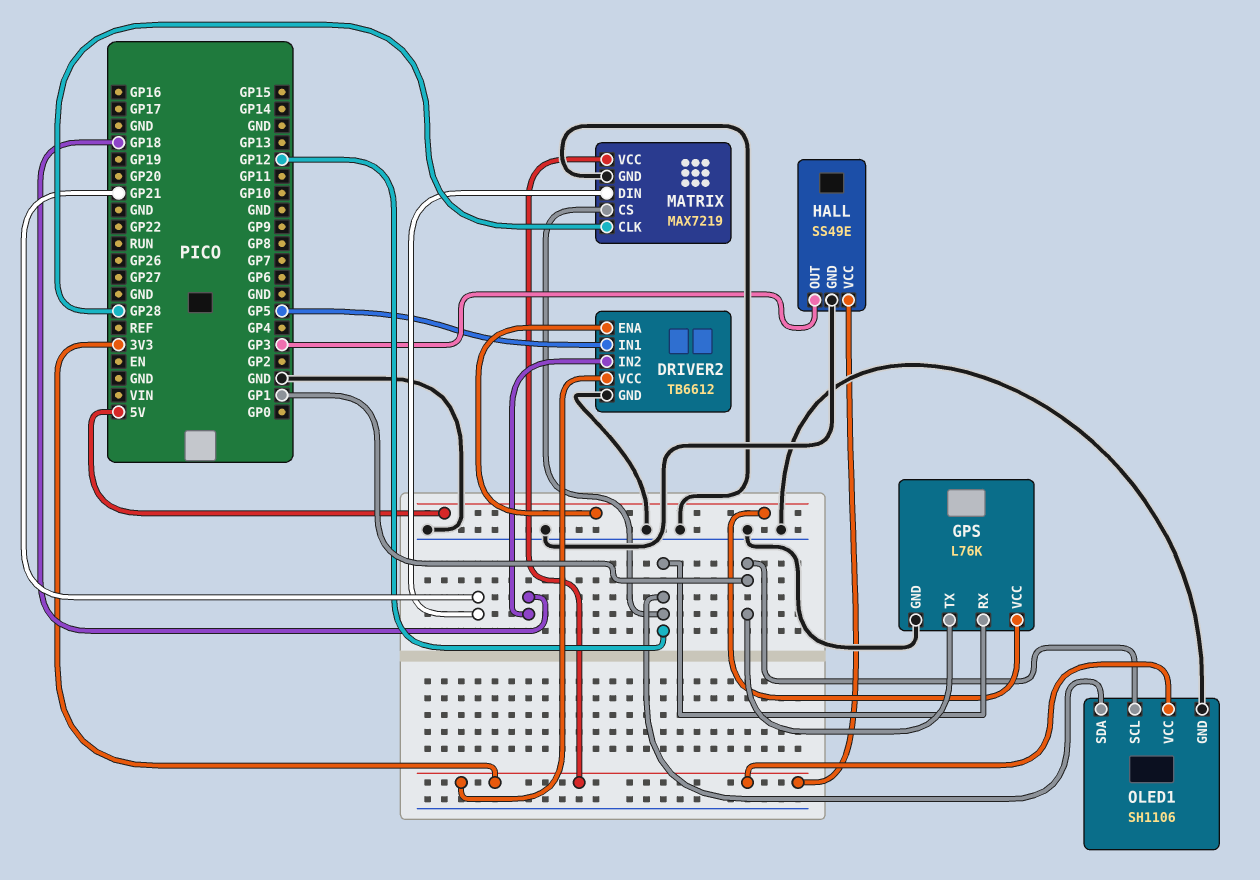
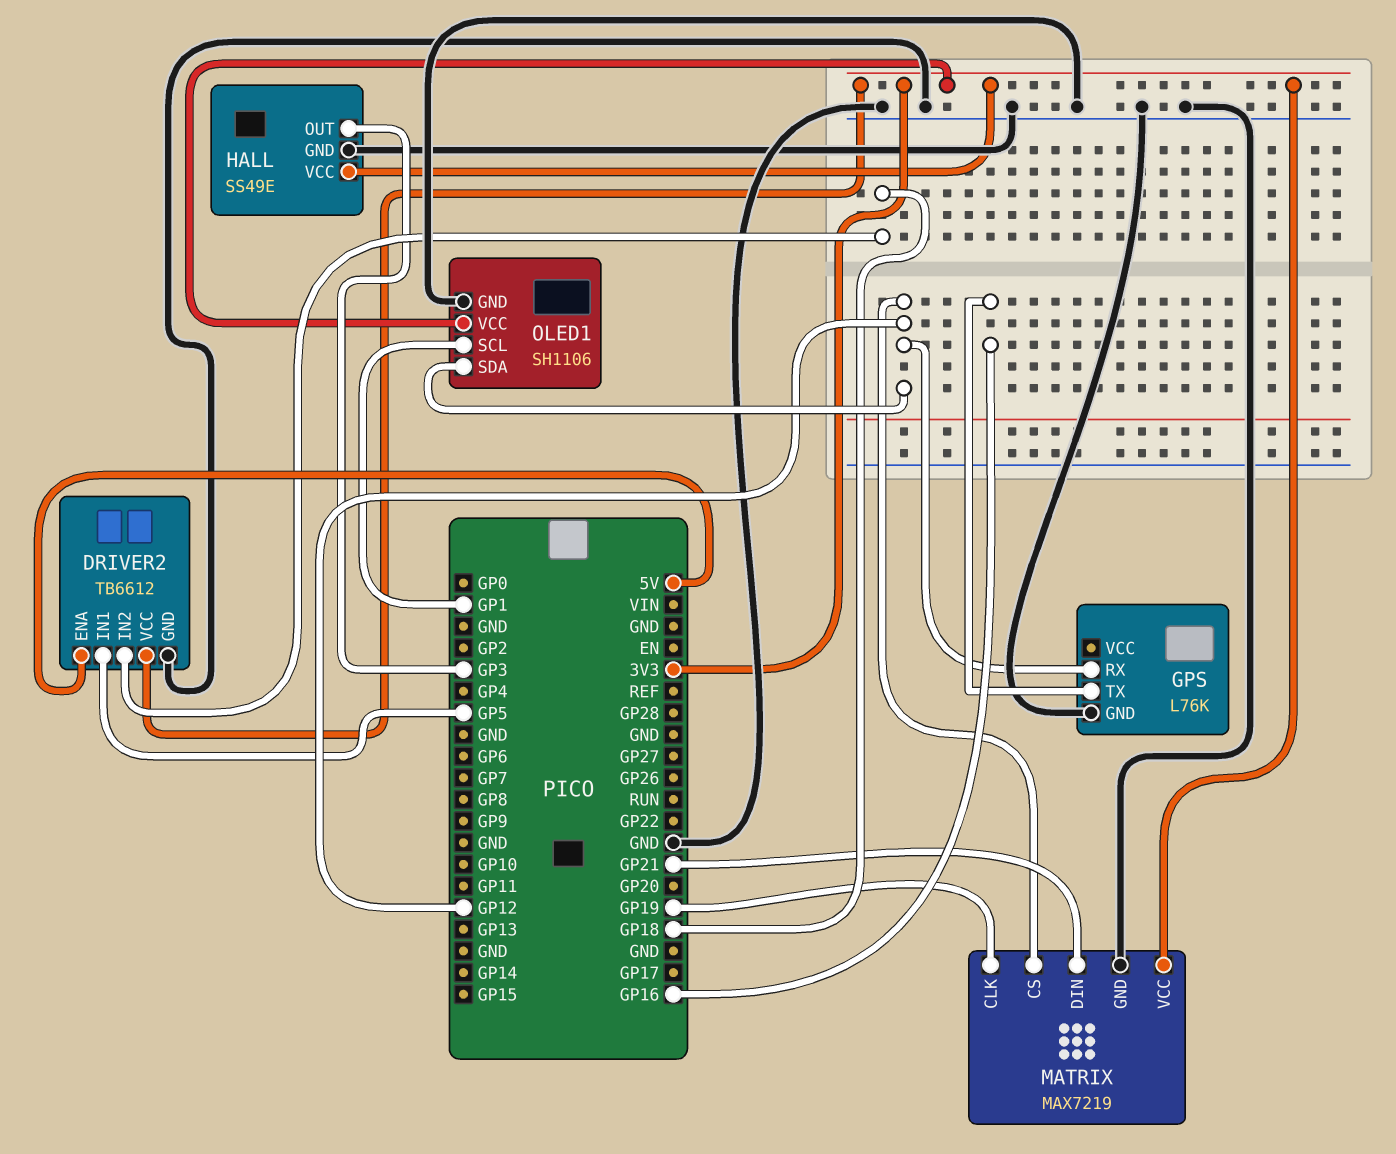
GPS pin TX: GP1 -> GP16
GPS pin VCC: 5V -> none
MATRIX pin CLK: GP28 -> GP19

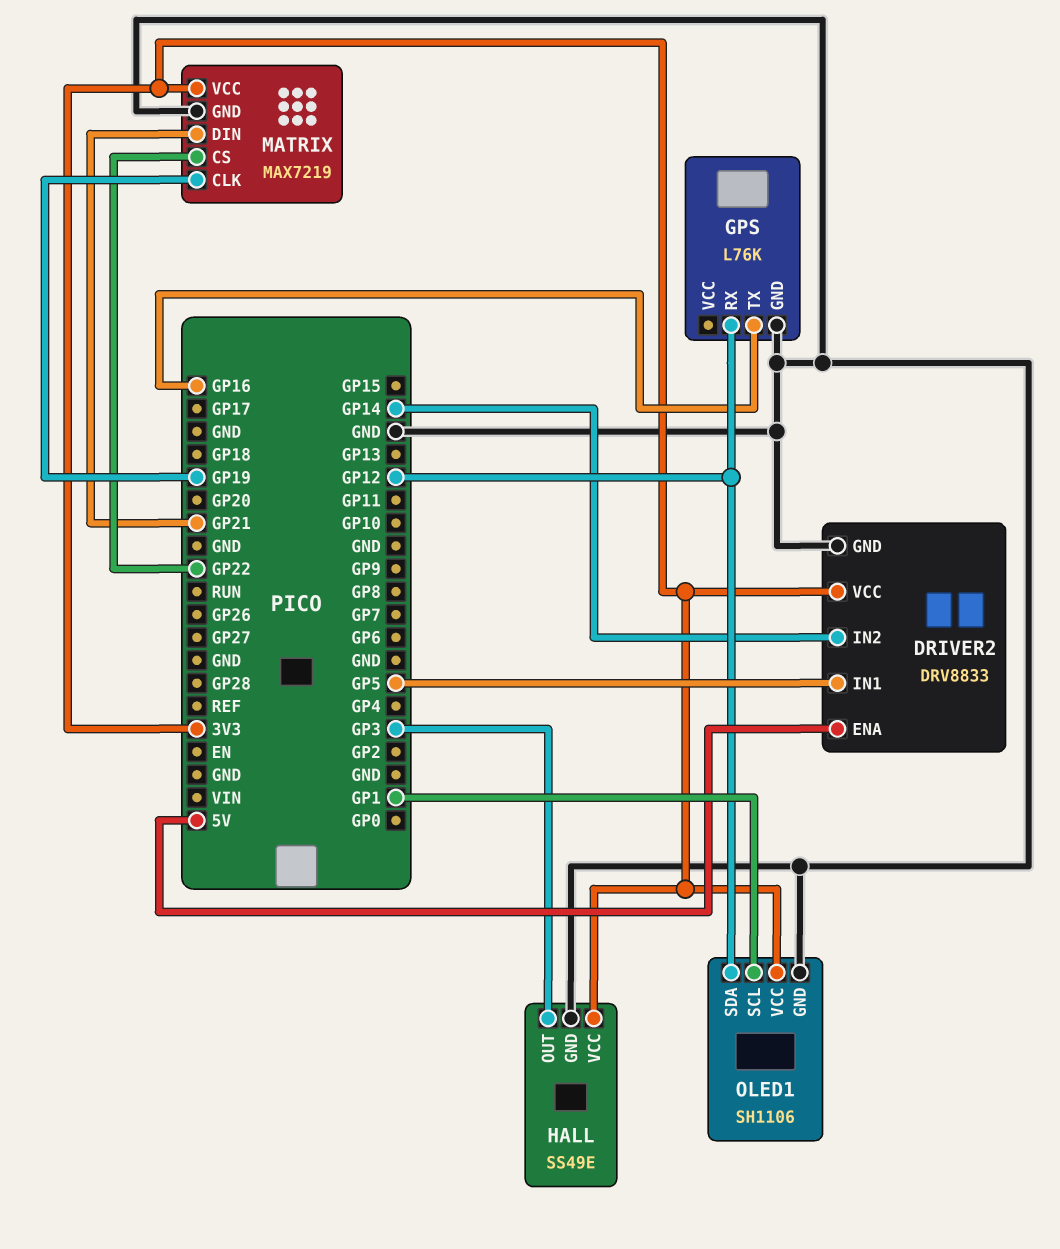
DRIVER2: TB6612 -> DRV8833
DRIVER2 pin IN2: GP18 -> GP14
MATRIX pin CS: GP12 -> GP22

